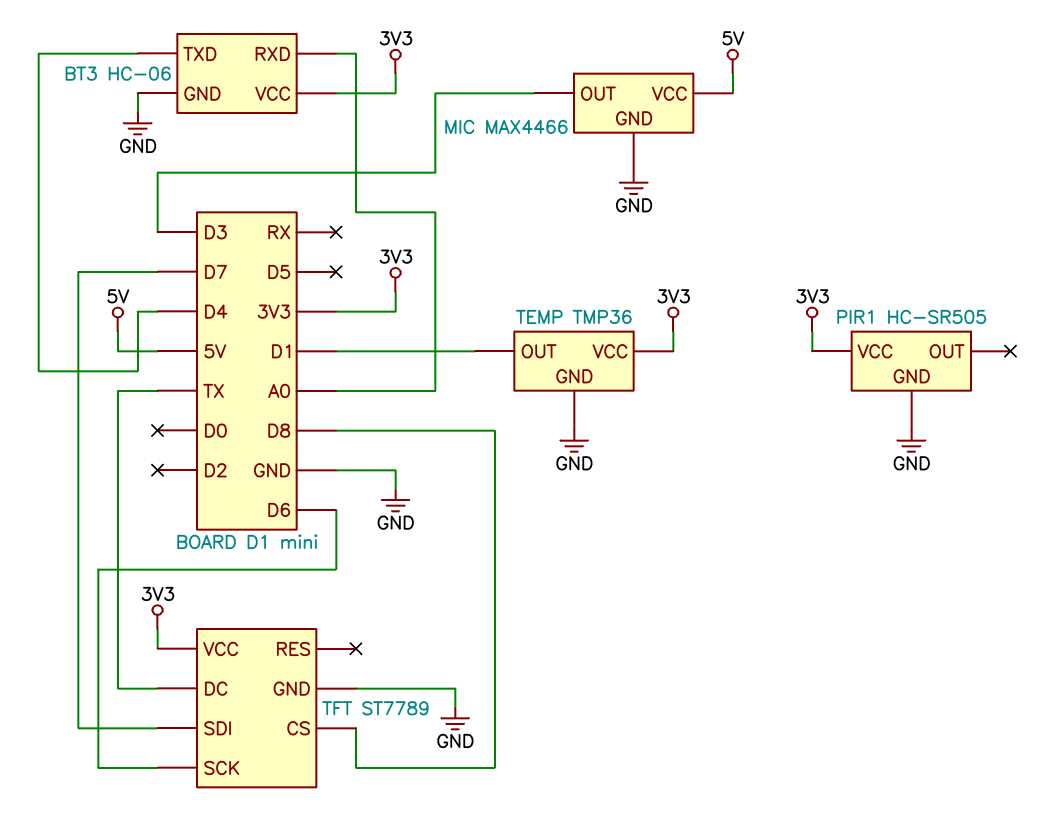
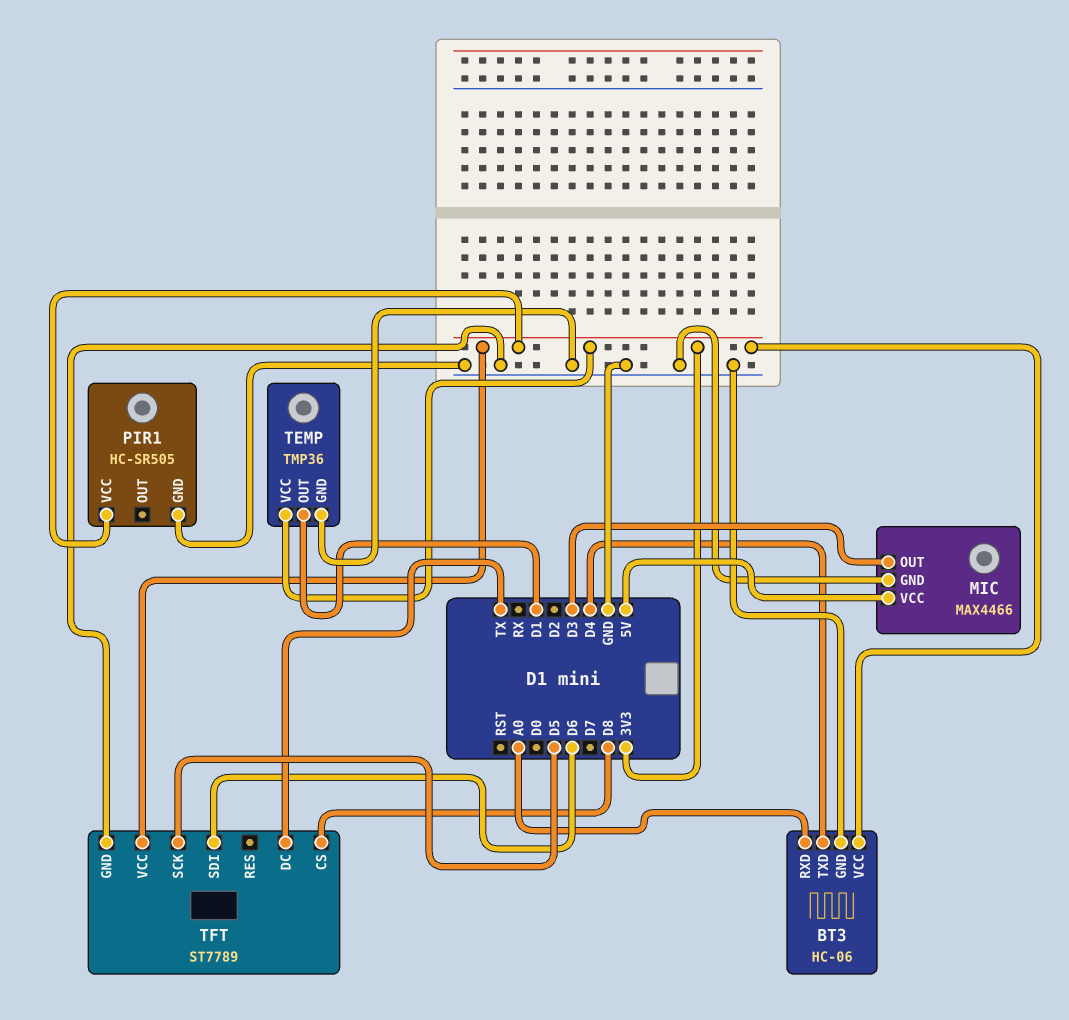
TFT pin SCK: D6 -> D5
TFT pin SDI: D7 -> D6

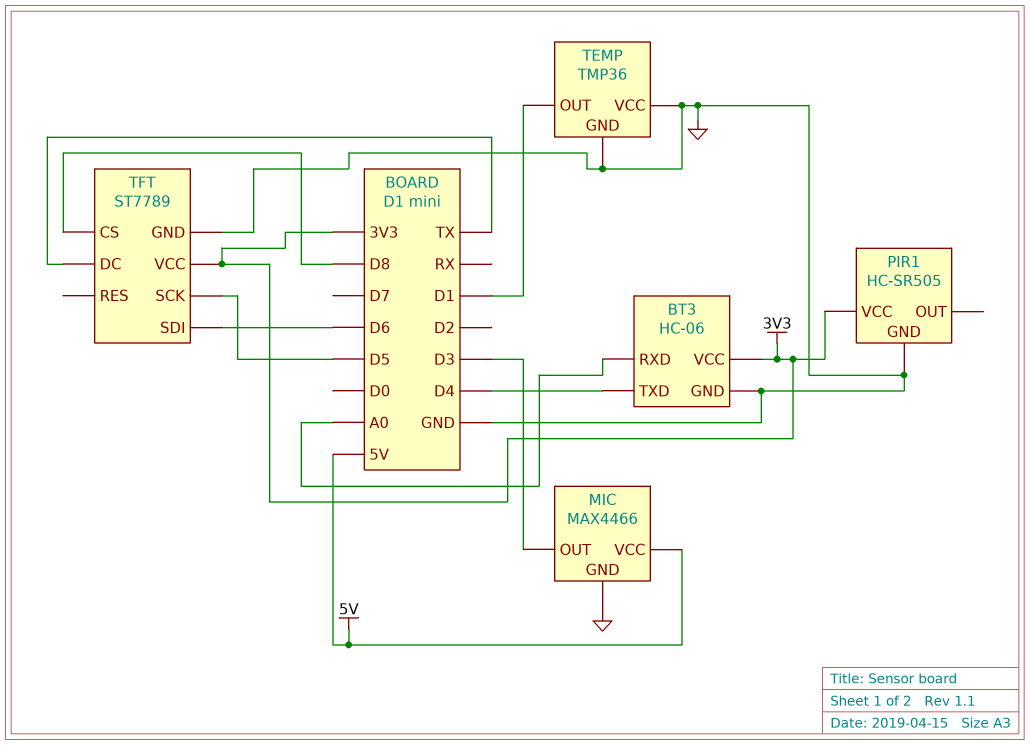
TEMP pin VCC: 3V3 -> GND

